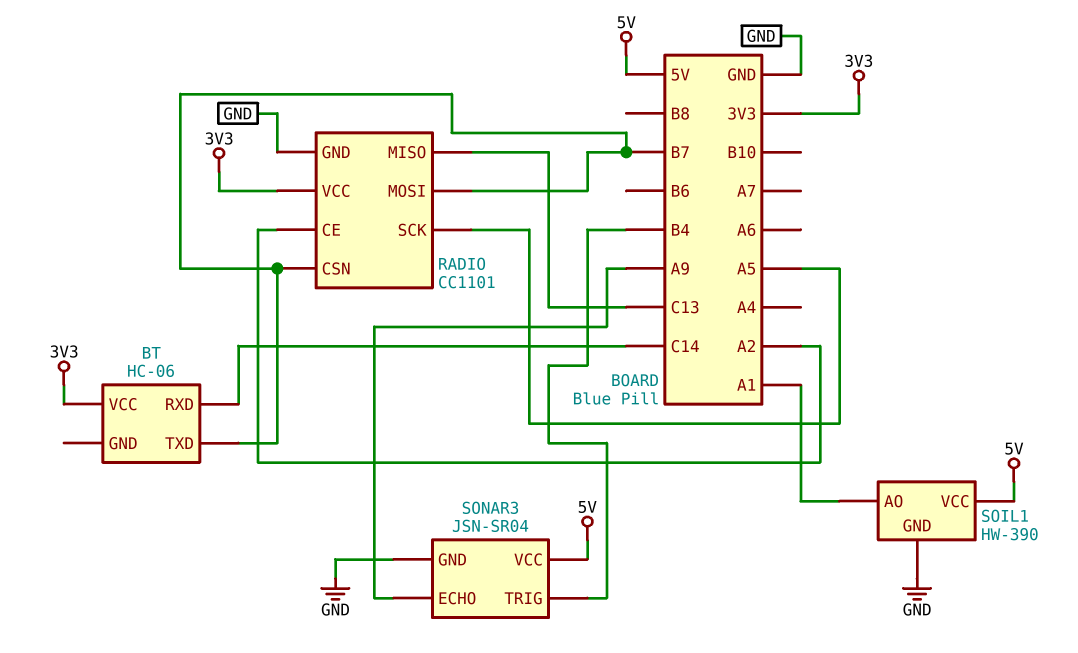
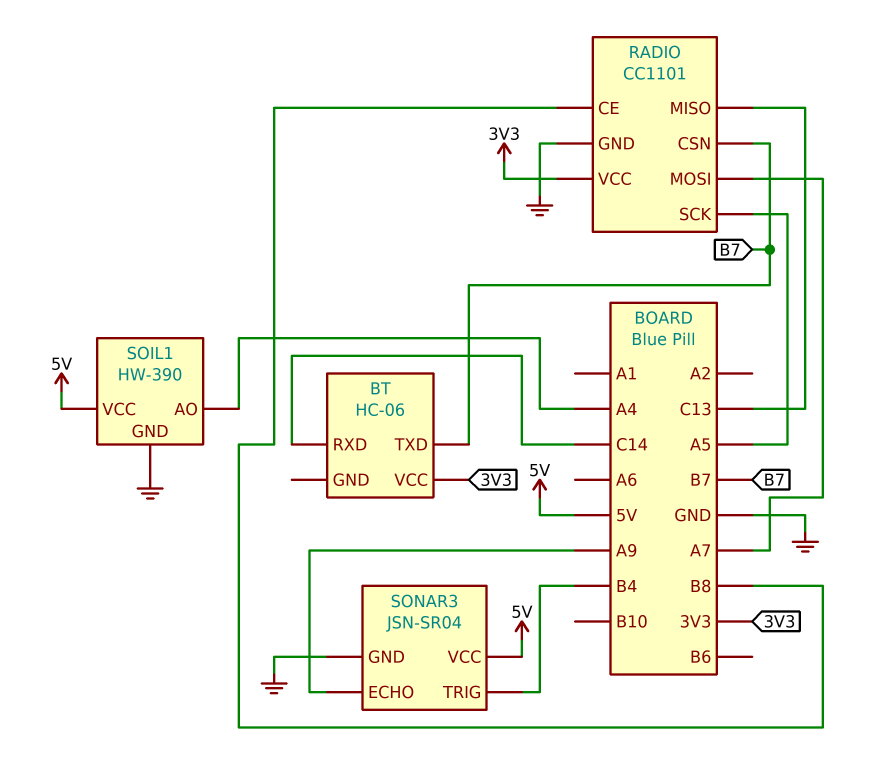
RADIO pin CE: A2 -> B8
RADIO pin MOSI: B7 -> A7
SOIL1 pin AO: A1 -> A4

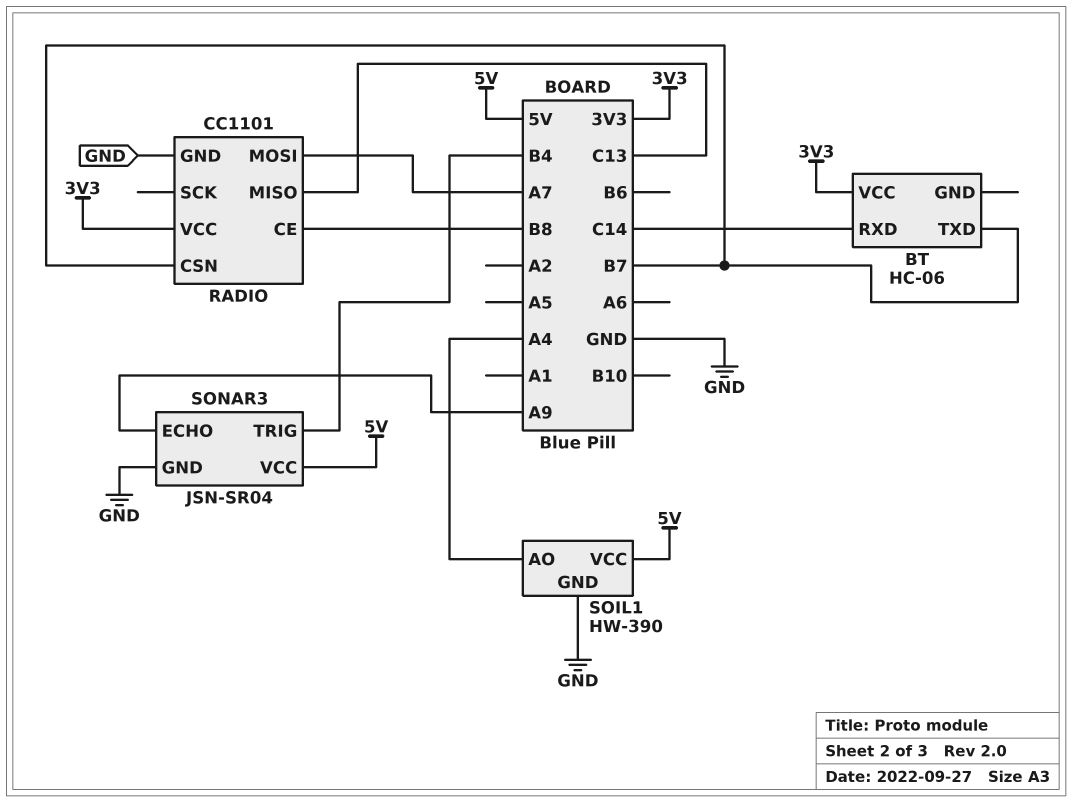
RADIO pin SCK: A5 -> none

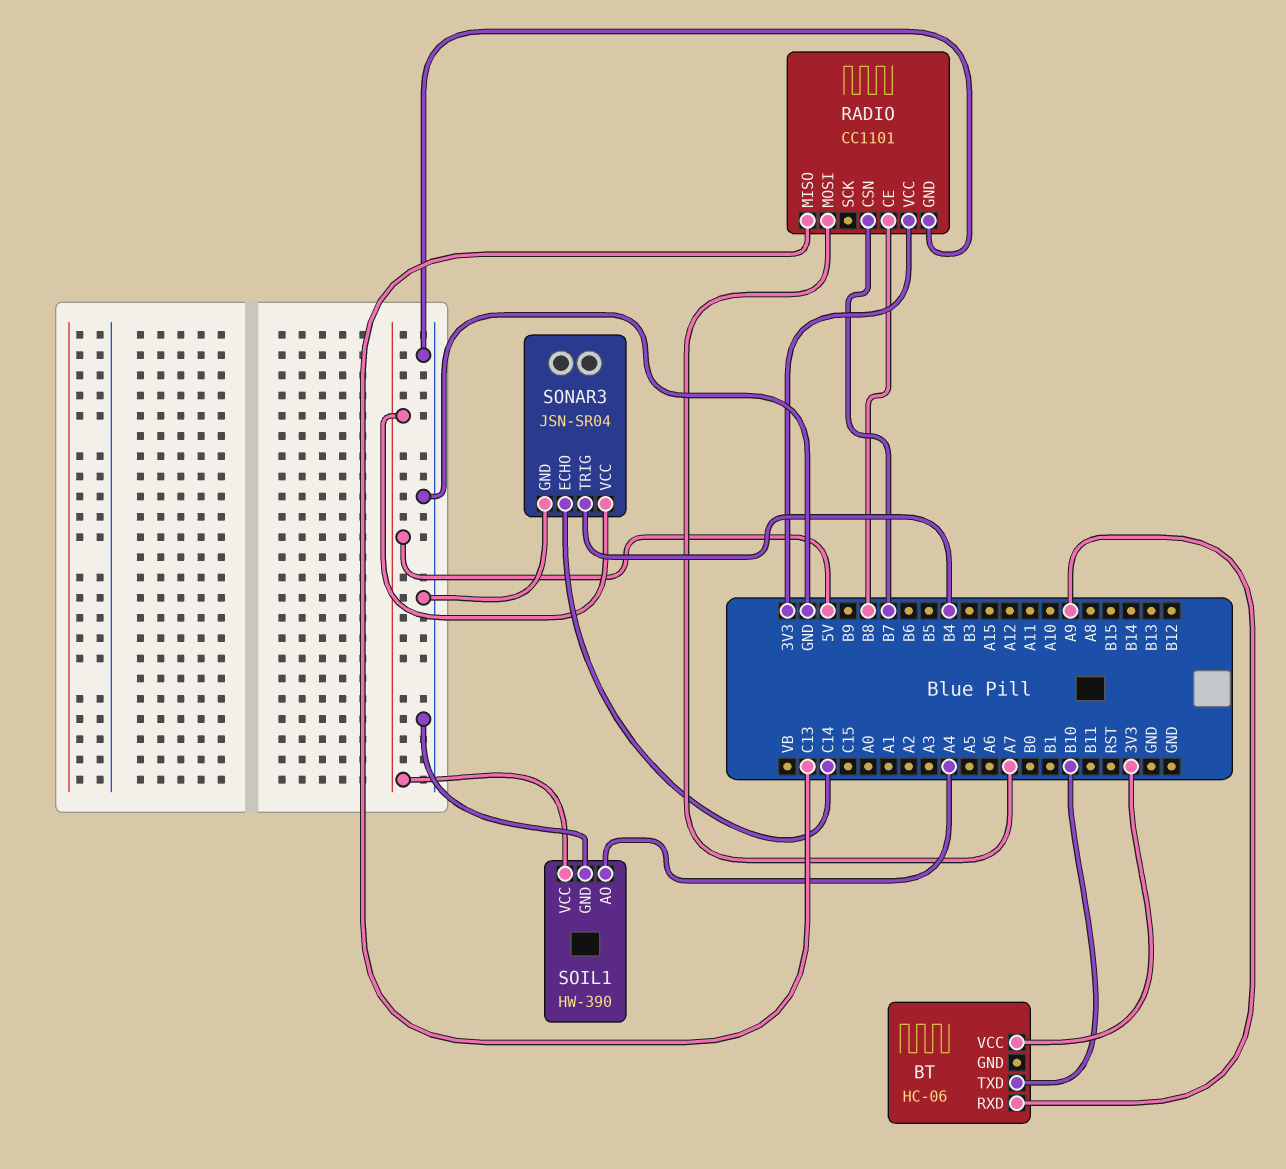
BT pin RXD: C14 -> A9
BT pin TXD: B7 -> B10
SONAR3 pin ECHO: A9 -> C14

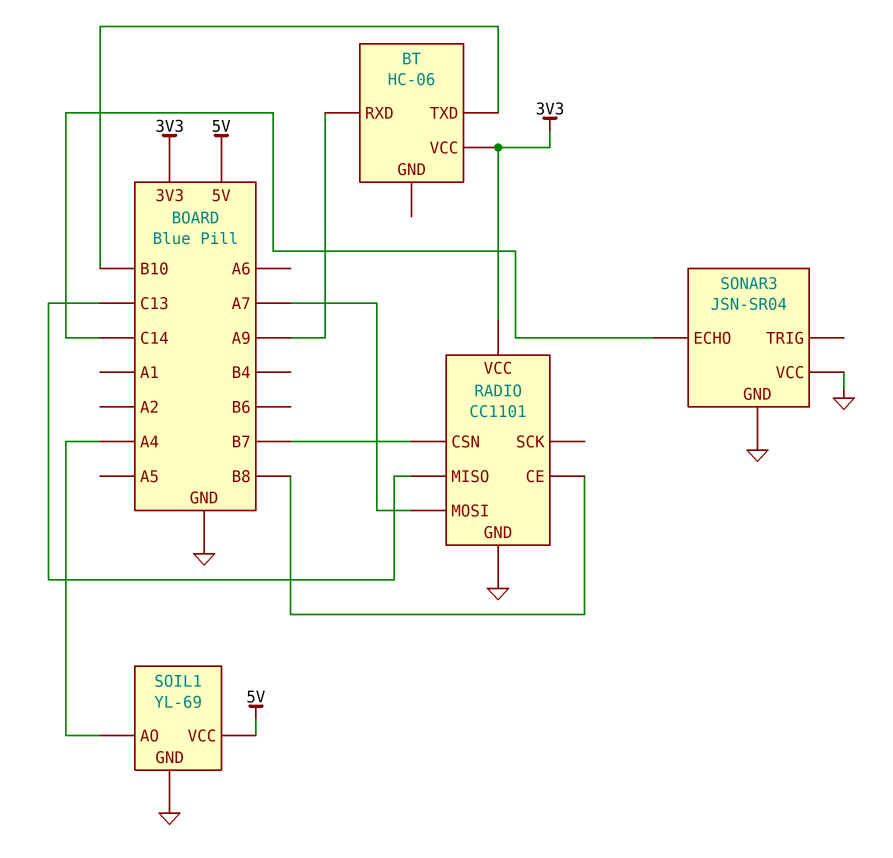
SOIL1: HW-390 -> YL-69
SONAR3 pin TRIG: B4 -> none
SONAR3 pin VCC: 5V -> GND

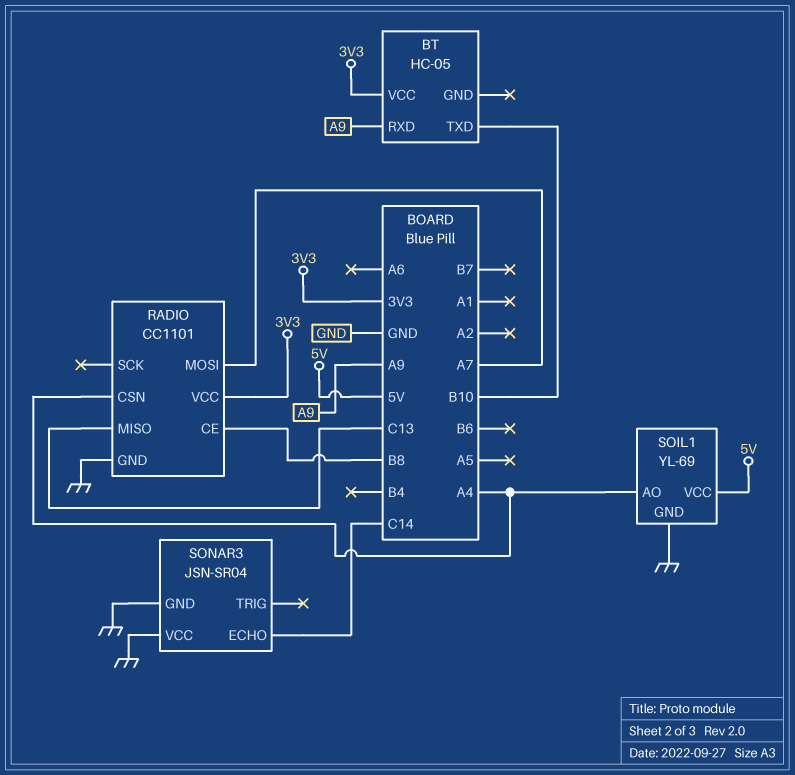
BT: HC-06 -> HC-05
RADIO pin CSN: B7 -> A4

